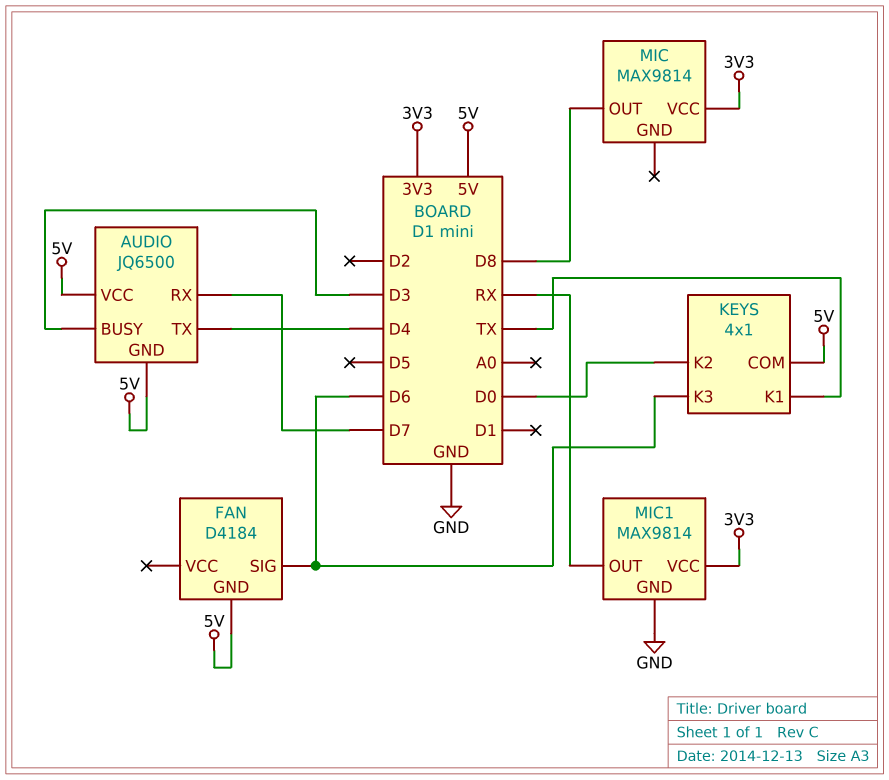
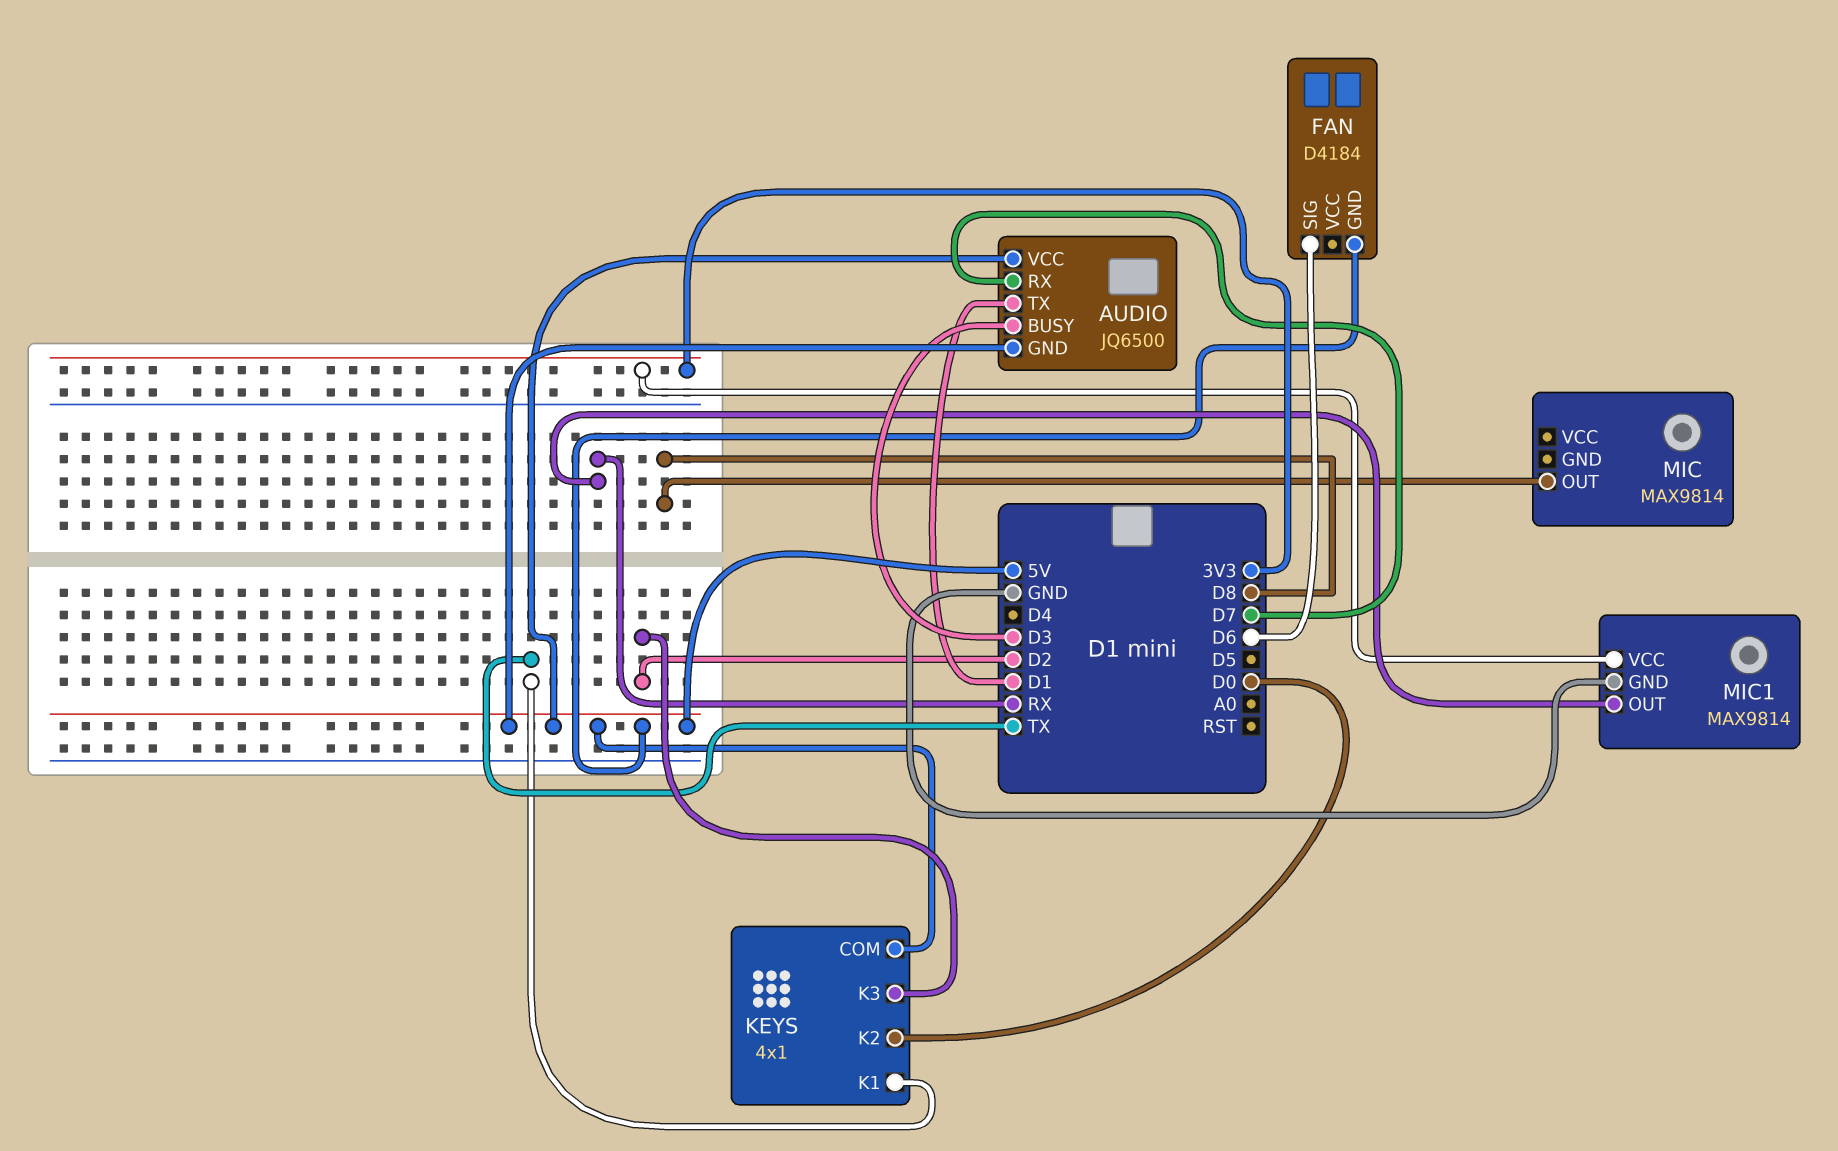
AUDIO pin TX: D4 -> D1
KEYS pin K3: D6 -> D2
MIC pin VCC: 3V3 -> none

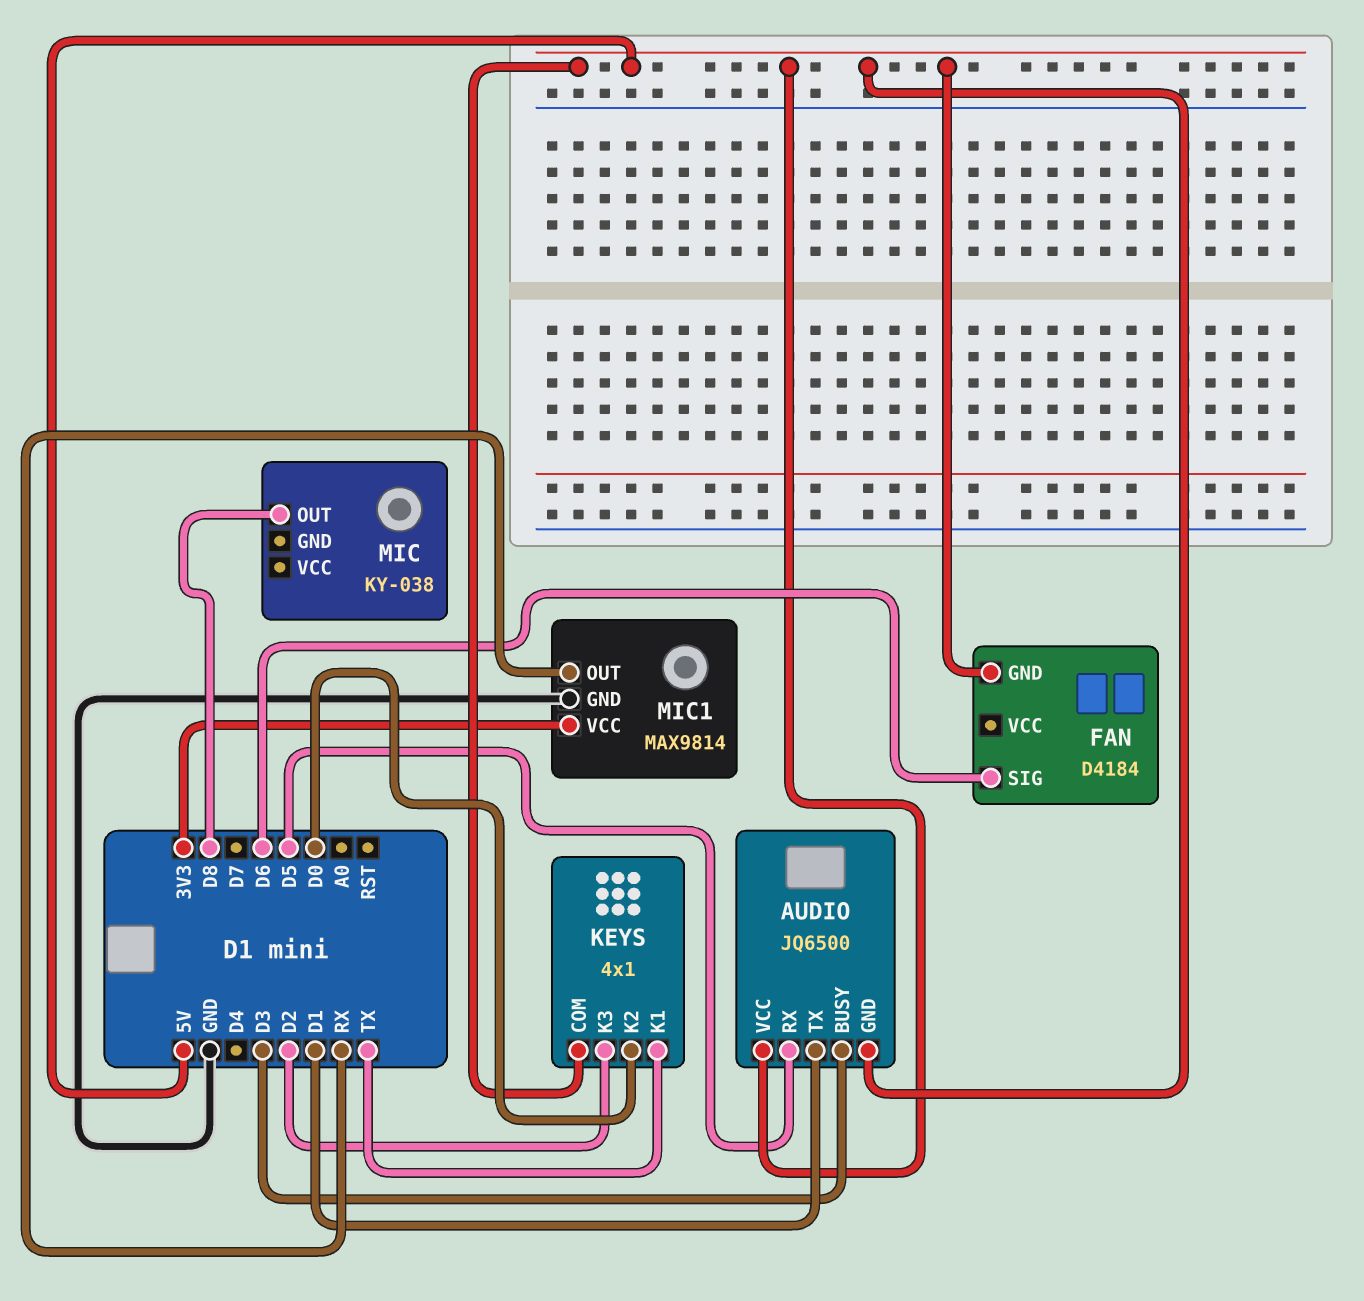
AUDIO pin RX: D7 -> D5
MIC: MAX9814 -> KY-038

